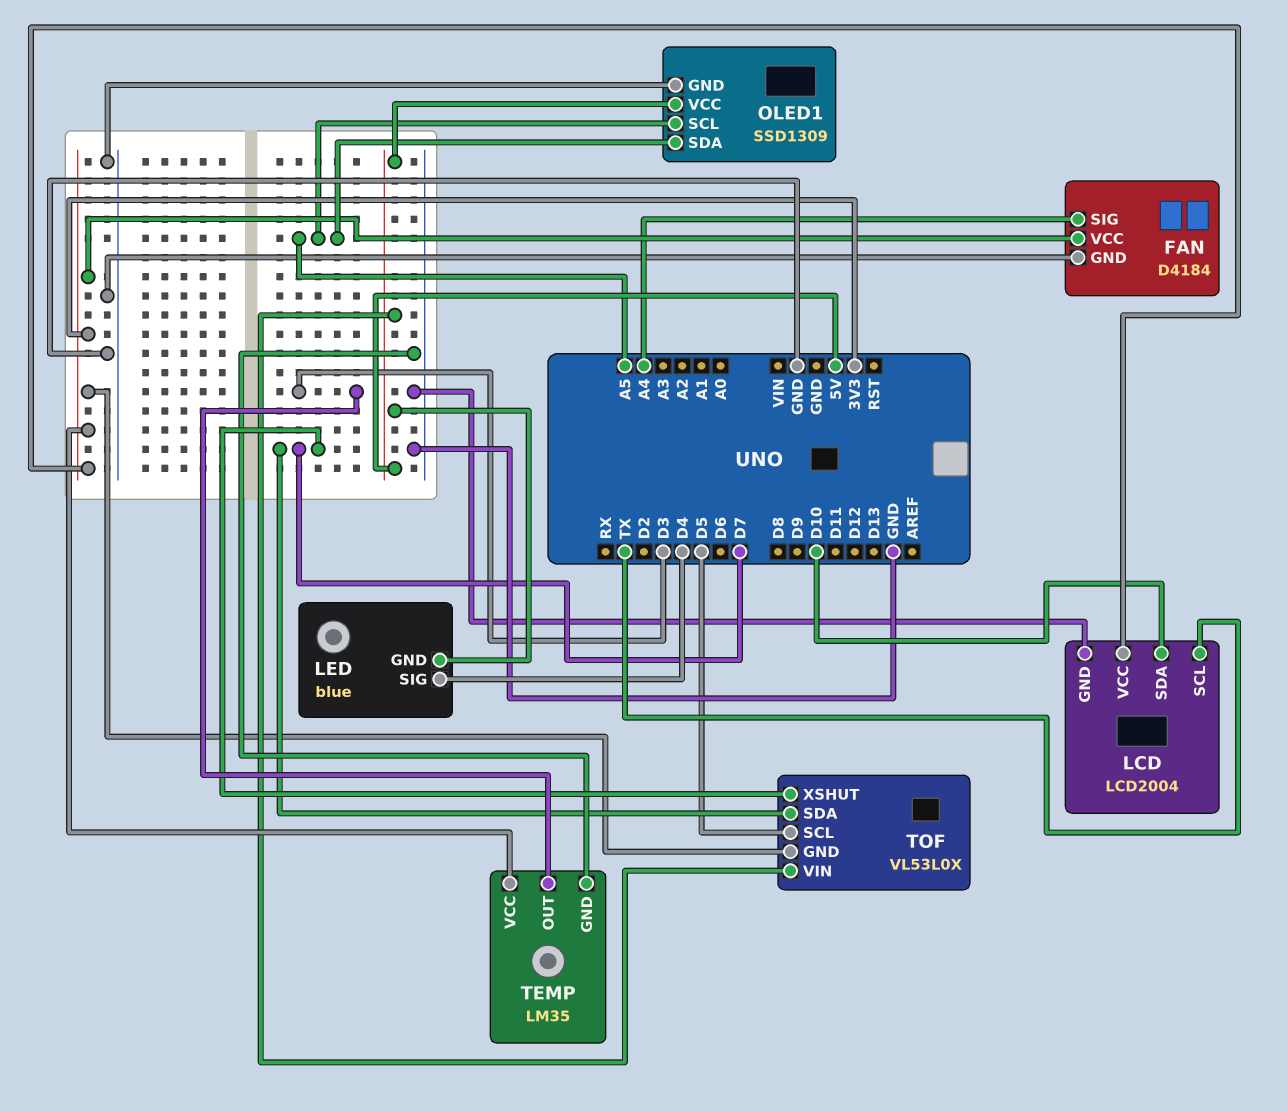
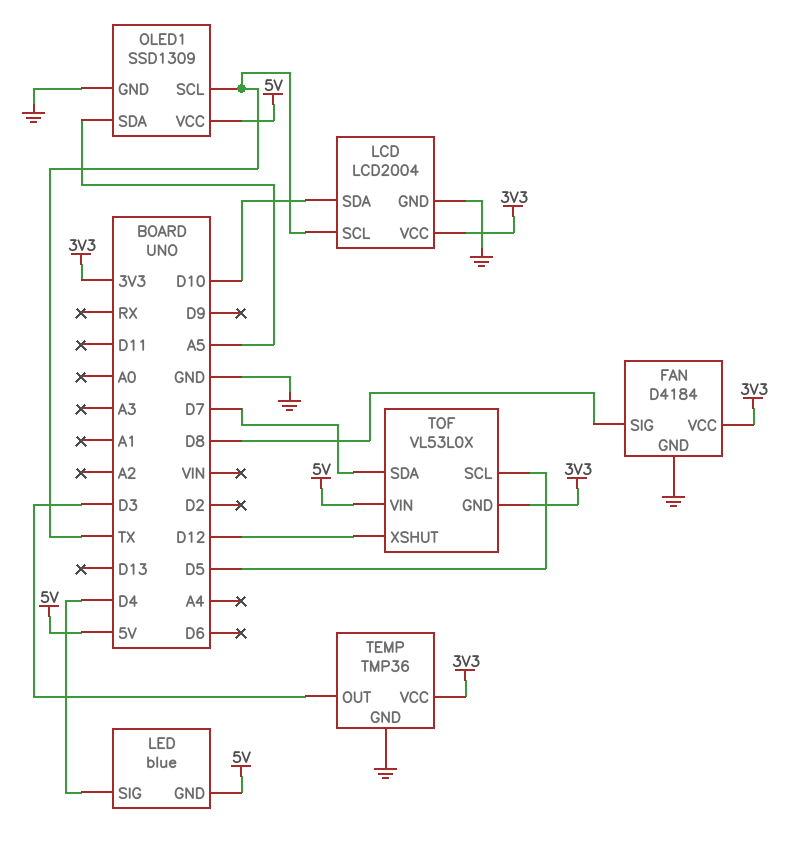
FAN pin SIG: A4 -> D8
OLED1 pin SCL: A5 -> TX
TEMP: LM35 -> TMP36
TOF pin XSHUT: D7 -> D12

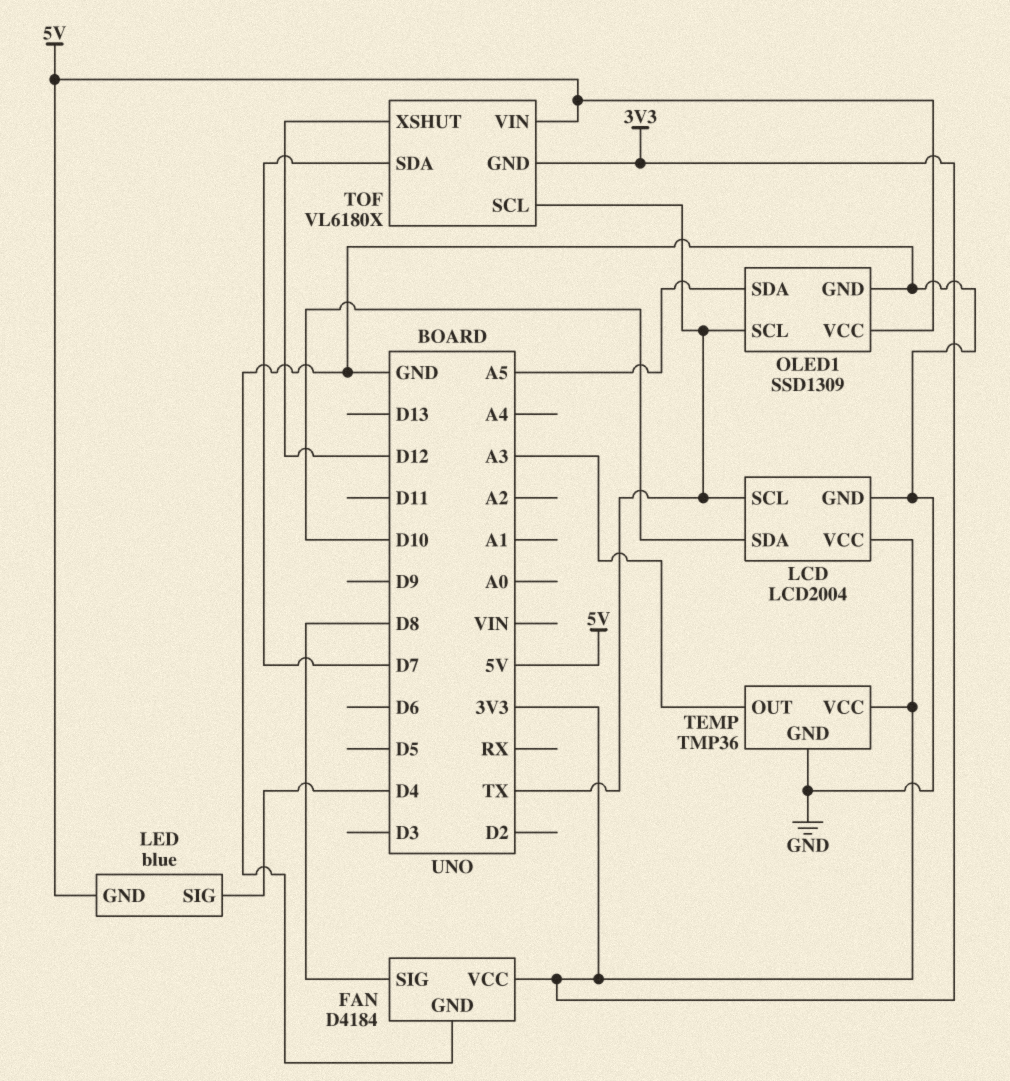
TEMP pin OUT: D3 -> A3
TOF: VL53L0X -> VL6180X
TOF pin SCL: D5 -> TX

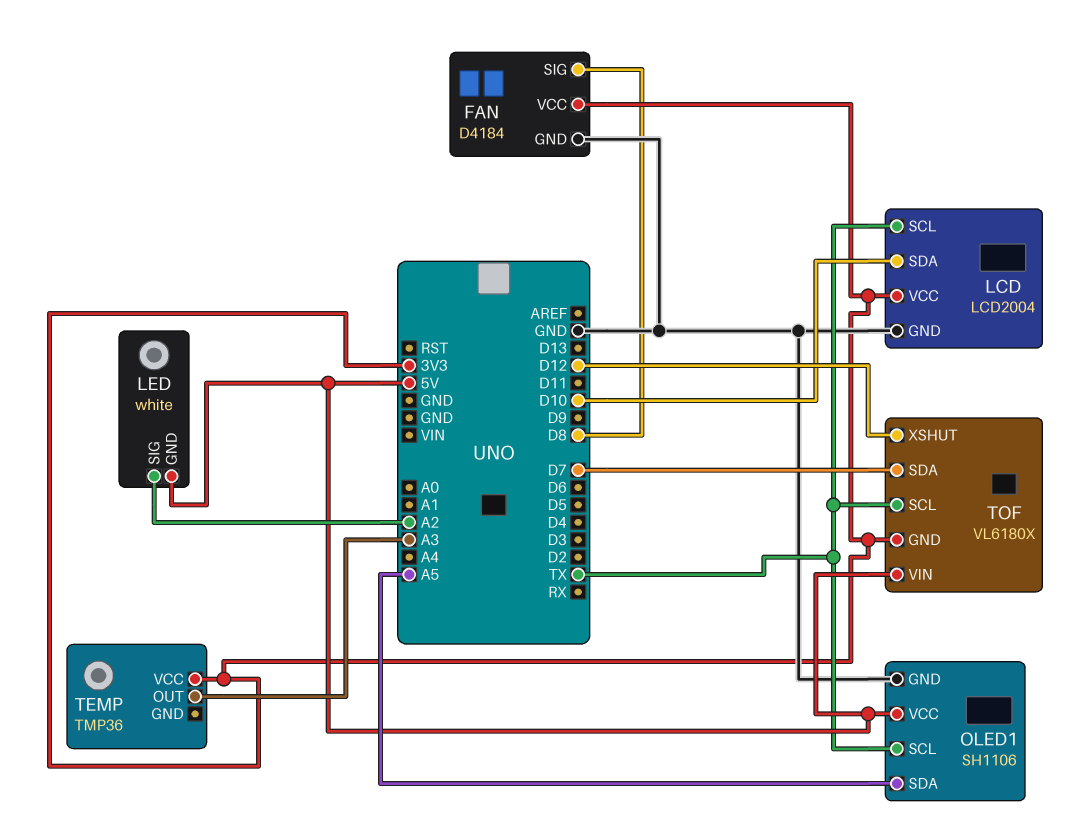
LED: blue -> white
LED pin SIG: D4 -> A2
OLED1: SSD1309 -> SH1106
TEMP pin GND: GND -> none

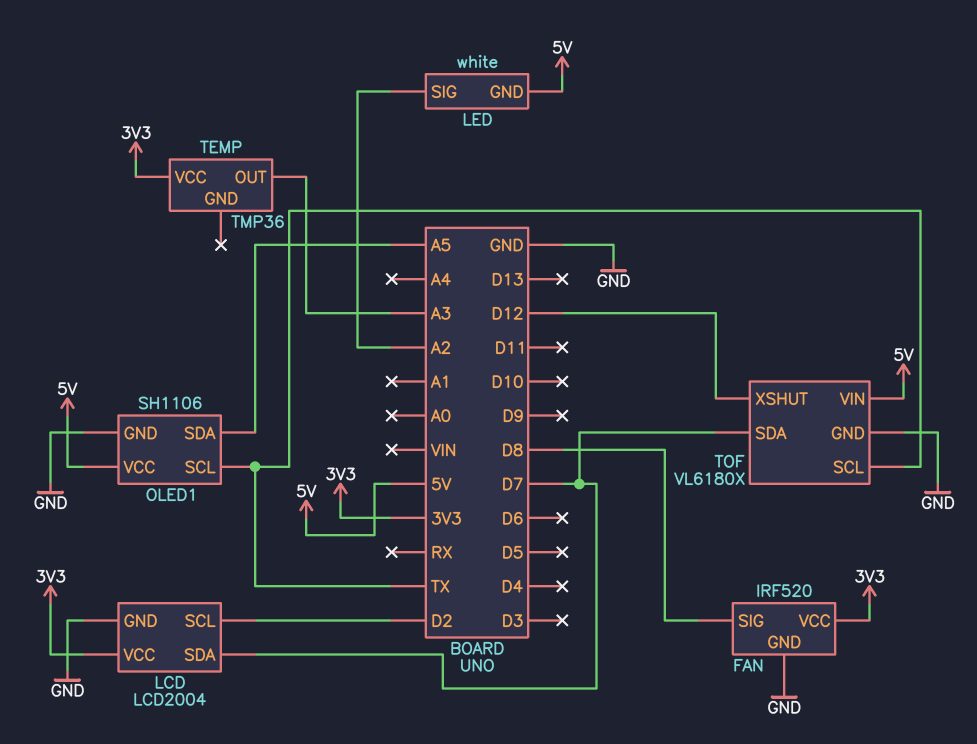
FAN: D4184 -> IRF520
LCD pin SCL: TX -> D2
LCD pin SDA: D10 -> D7
TOF pin GND: 3V3 -> GND

